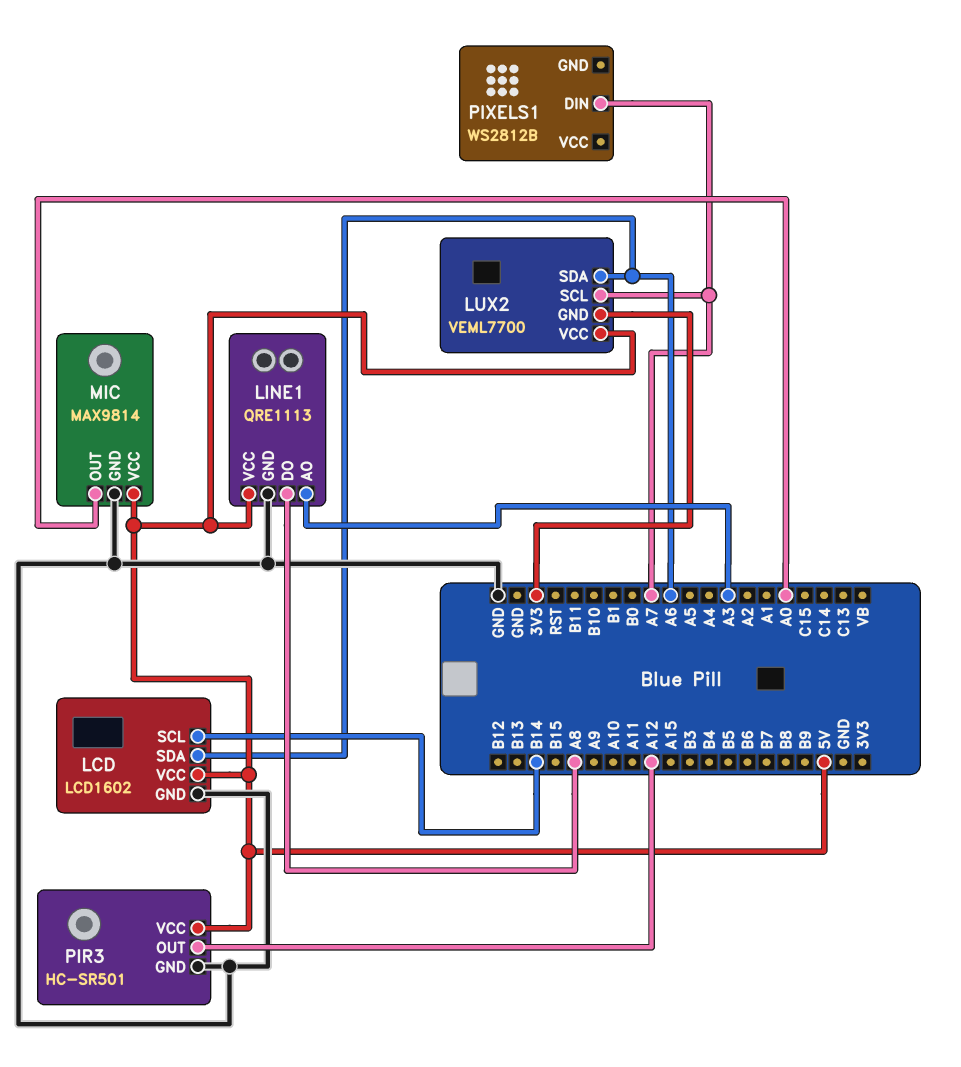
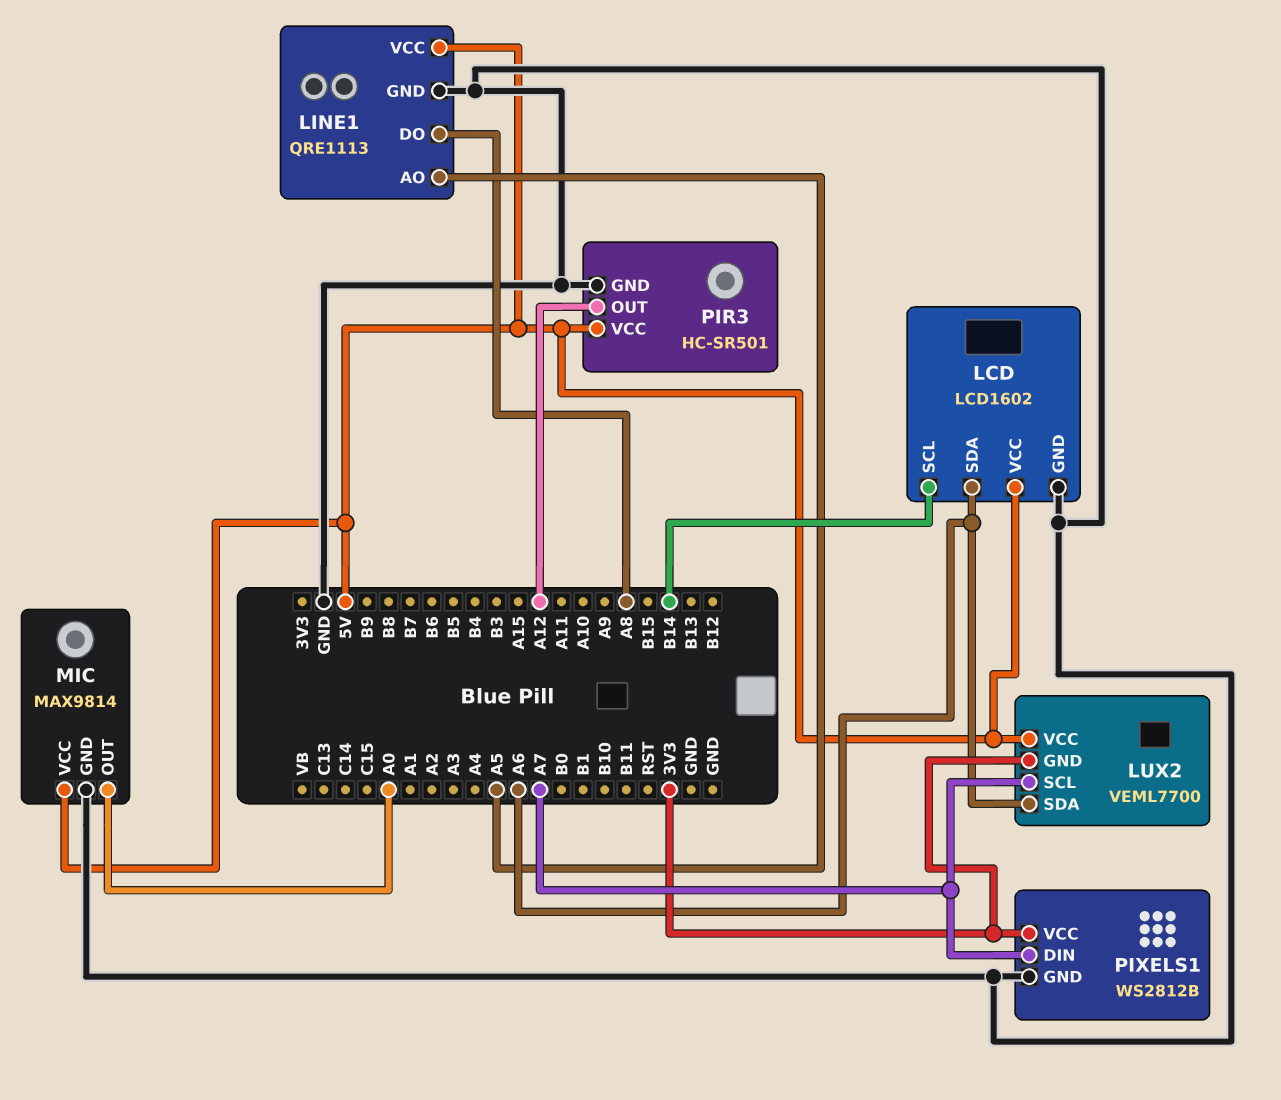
LINE1 pin AO: A3 -> A5
PIXELS1 pin GND: none -> GND
PIXELS1 pin VCC: none -> 3V3

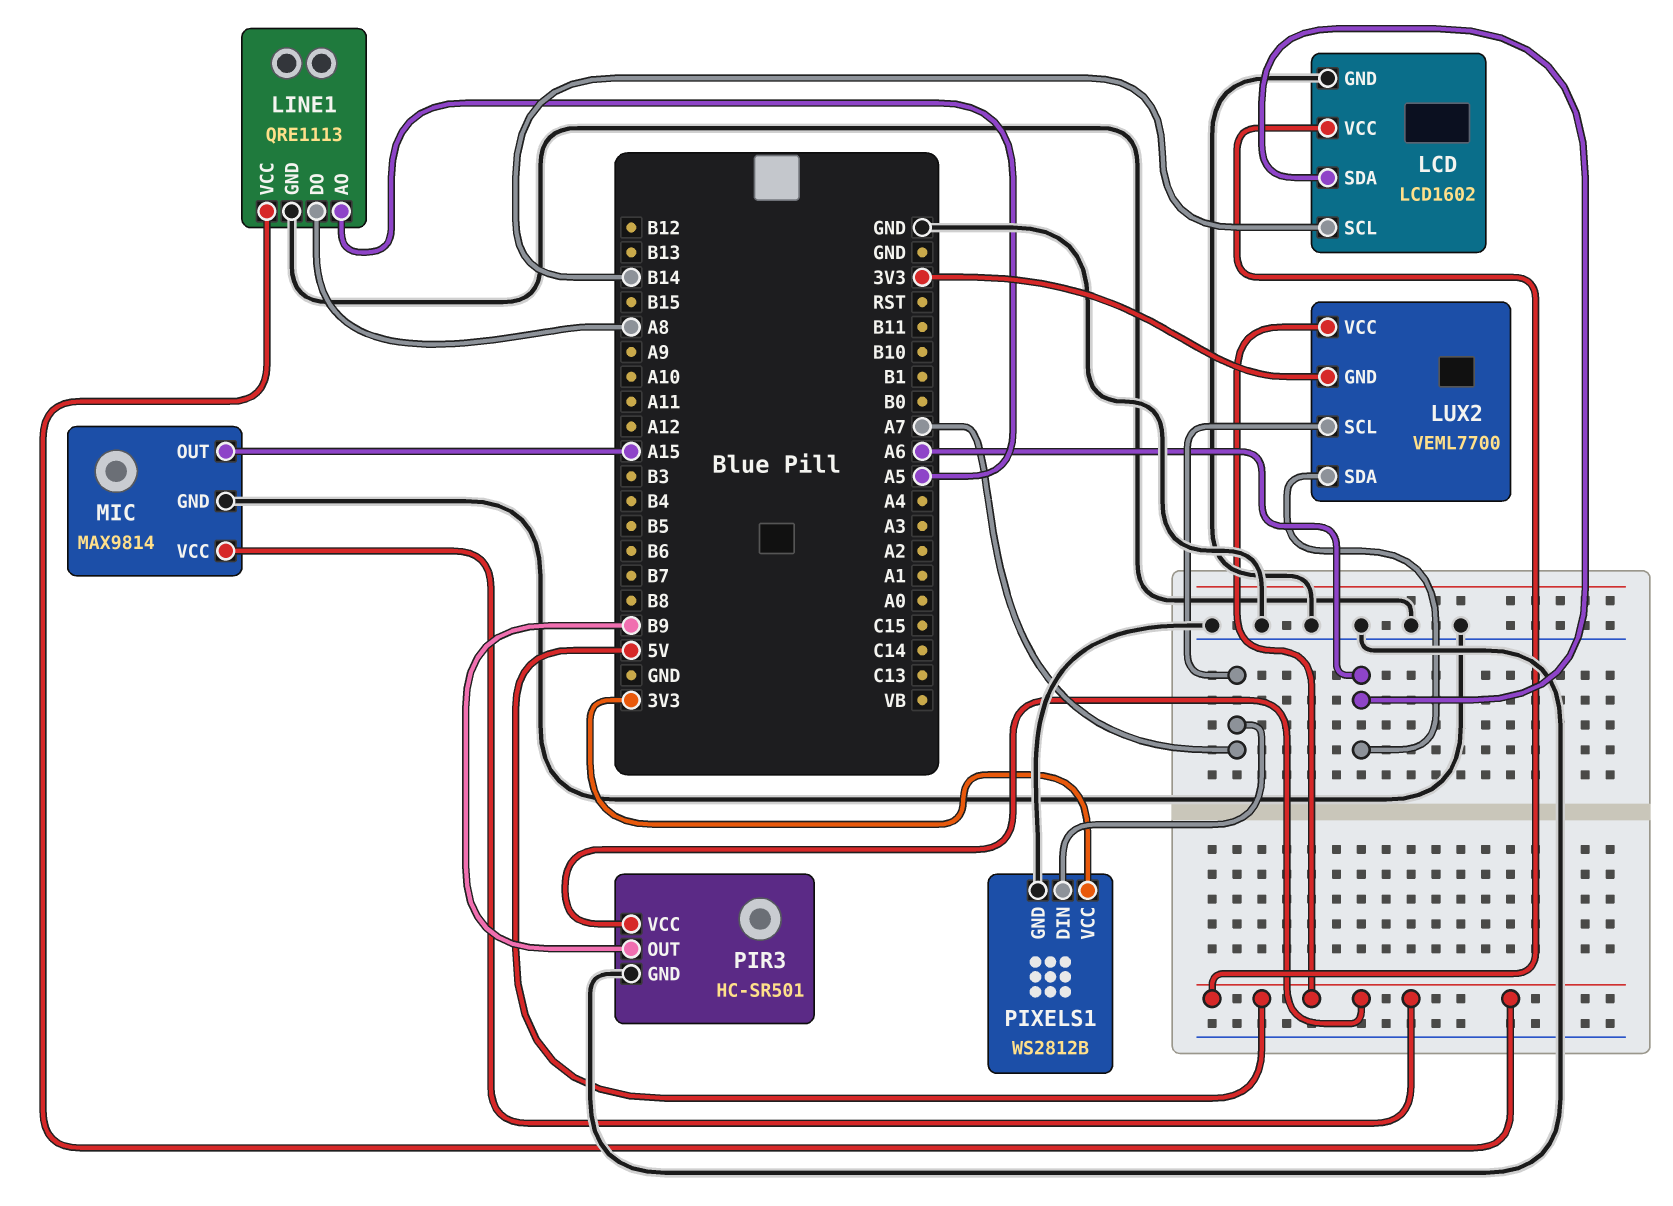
MIC pin OUT: A0 -> A15
PIR3 pin OUT: A12 -> B9

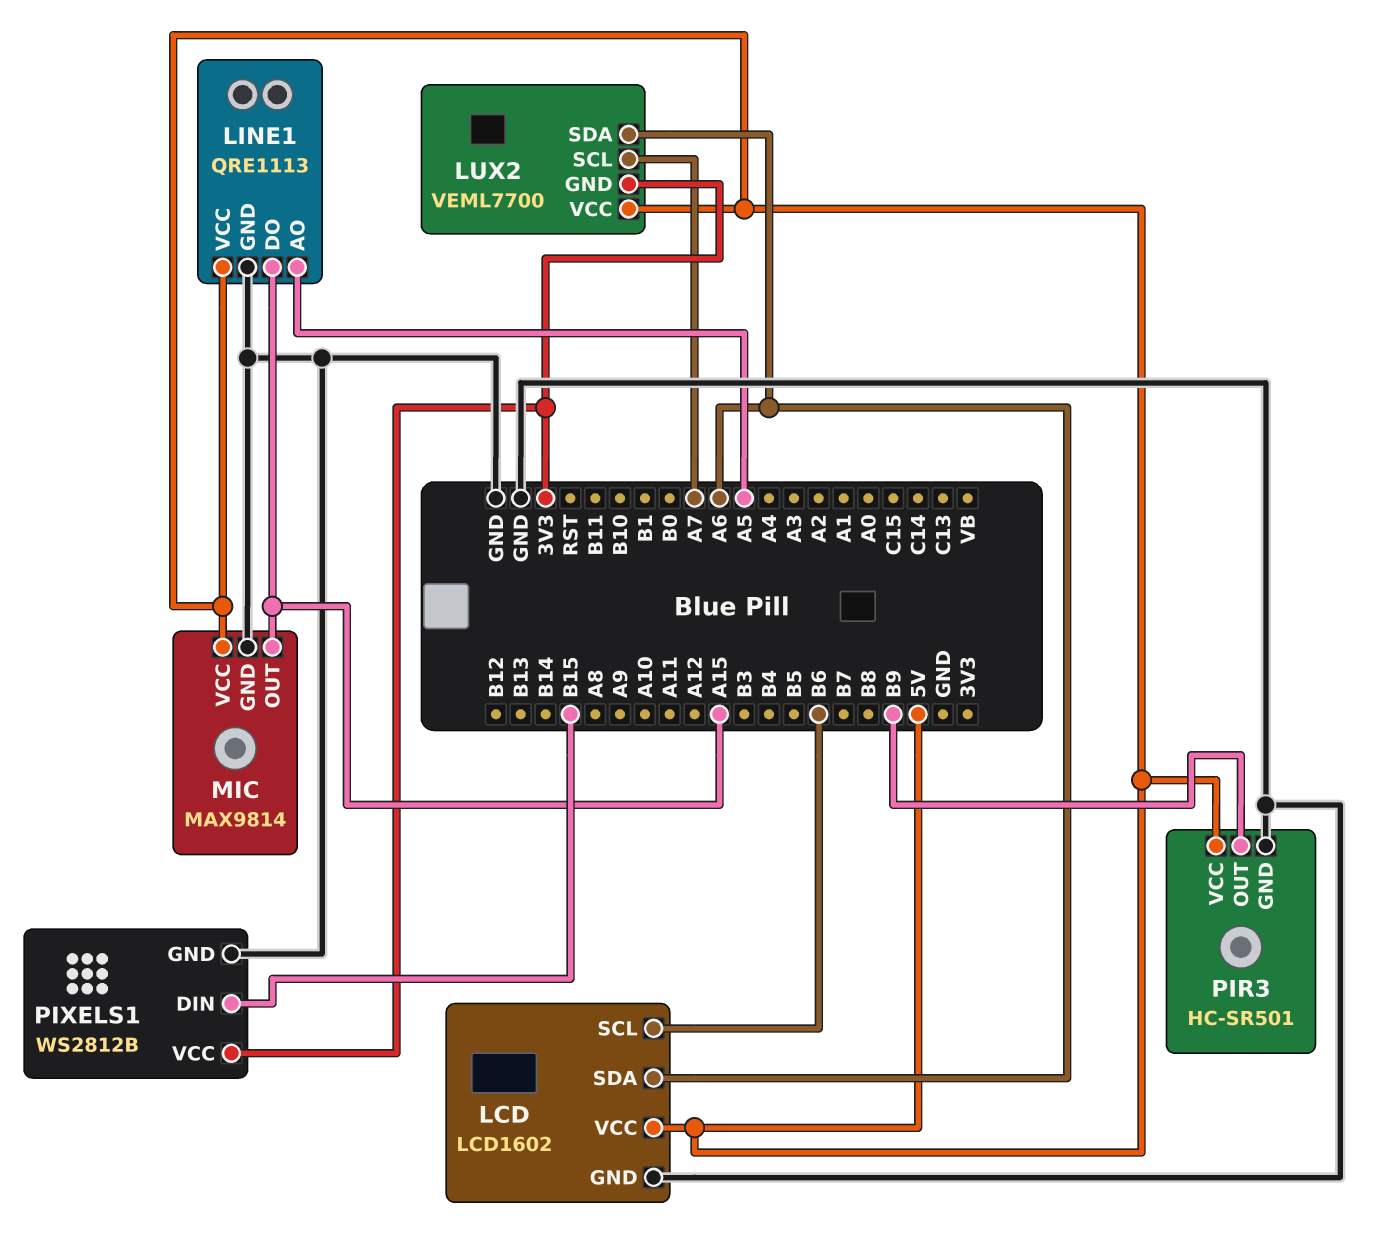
LCD pin SCL: B14 -> B6
LINE1 pin DO: A8 -> A15
PIXELS1 pin DIN: A7 -> B15

